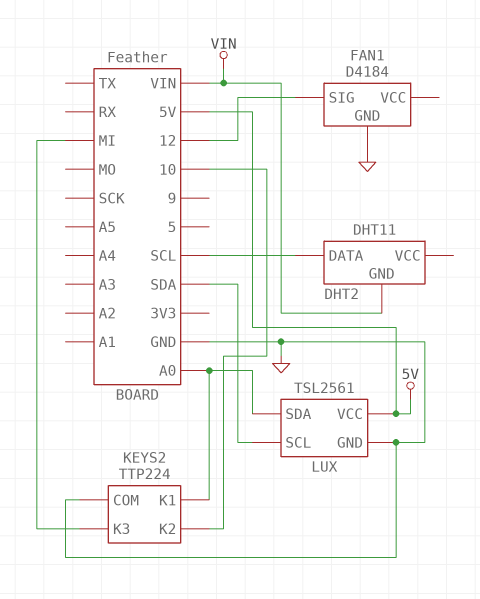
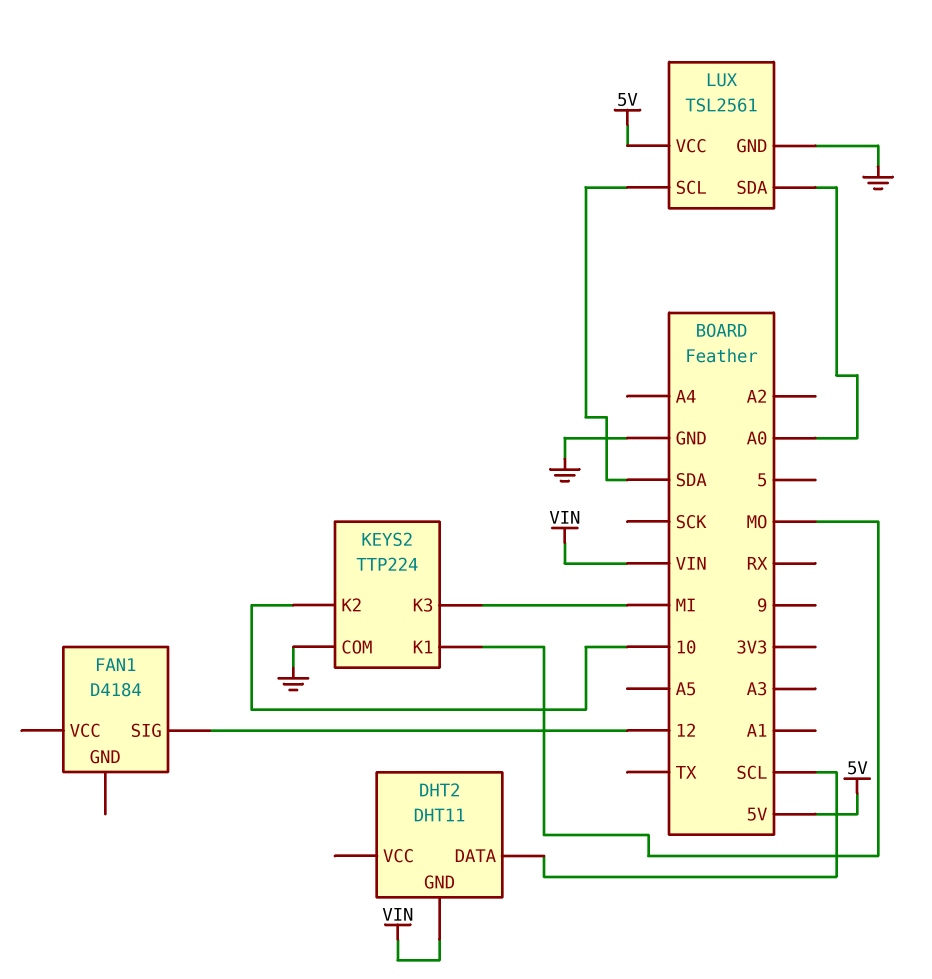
FAN1 pin GND: GND -> none
KEYS2 pin K1: A0 -> MO

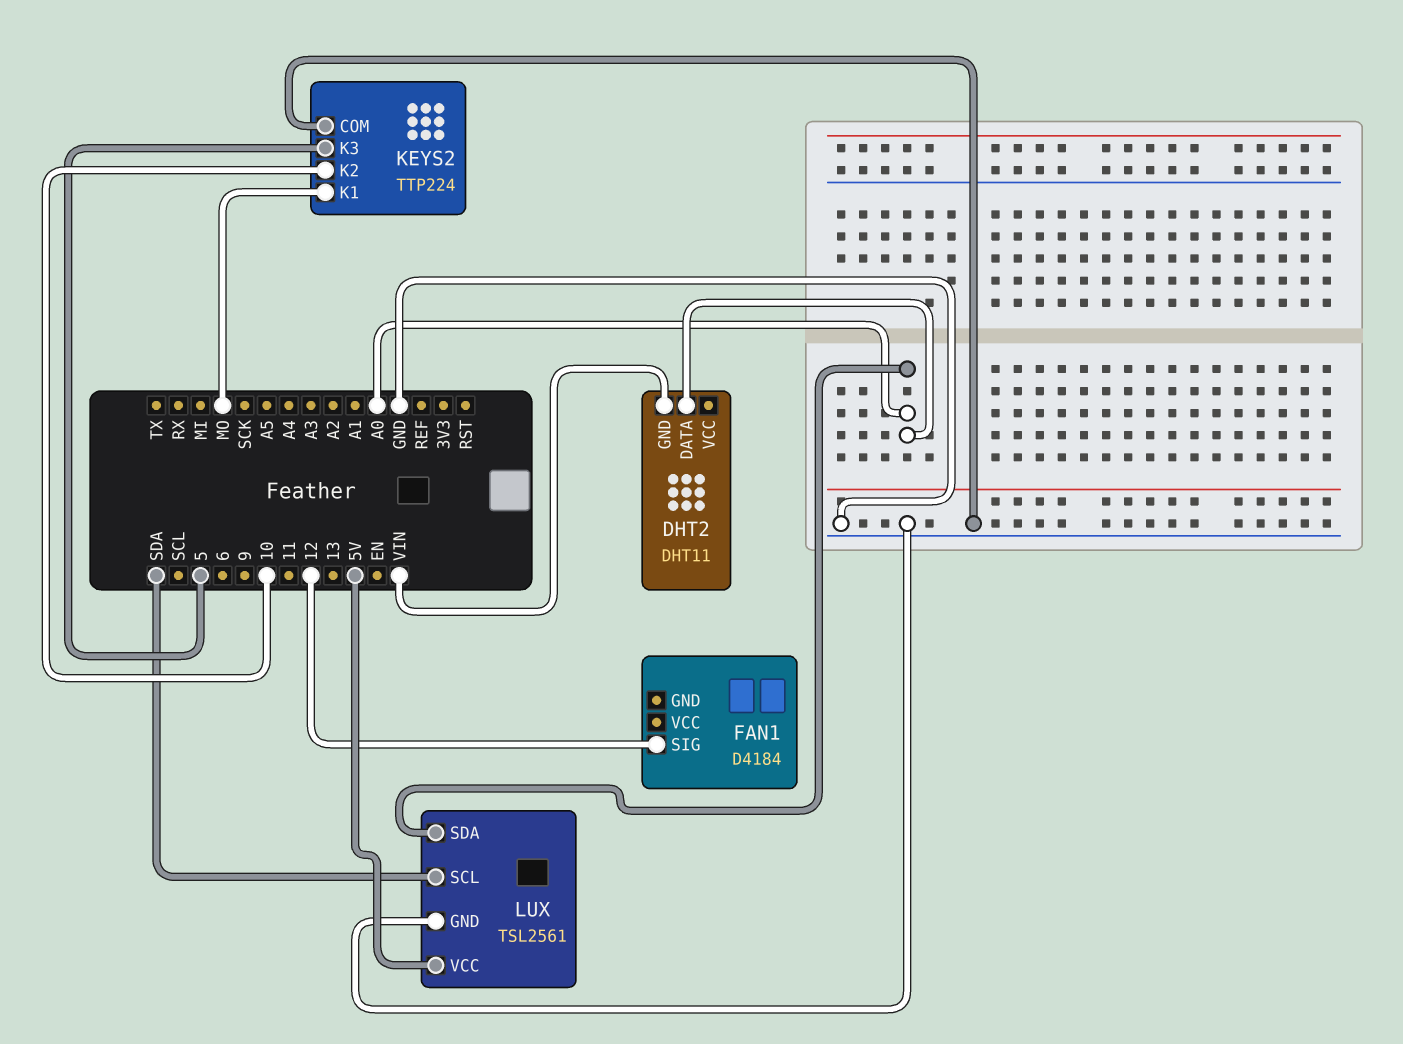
DHT2 pin DATA: SCL -> A0
KEYS2 pin K3: MI -> 5

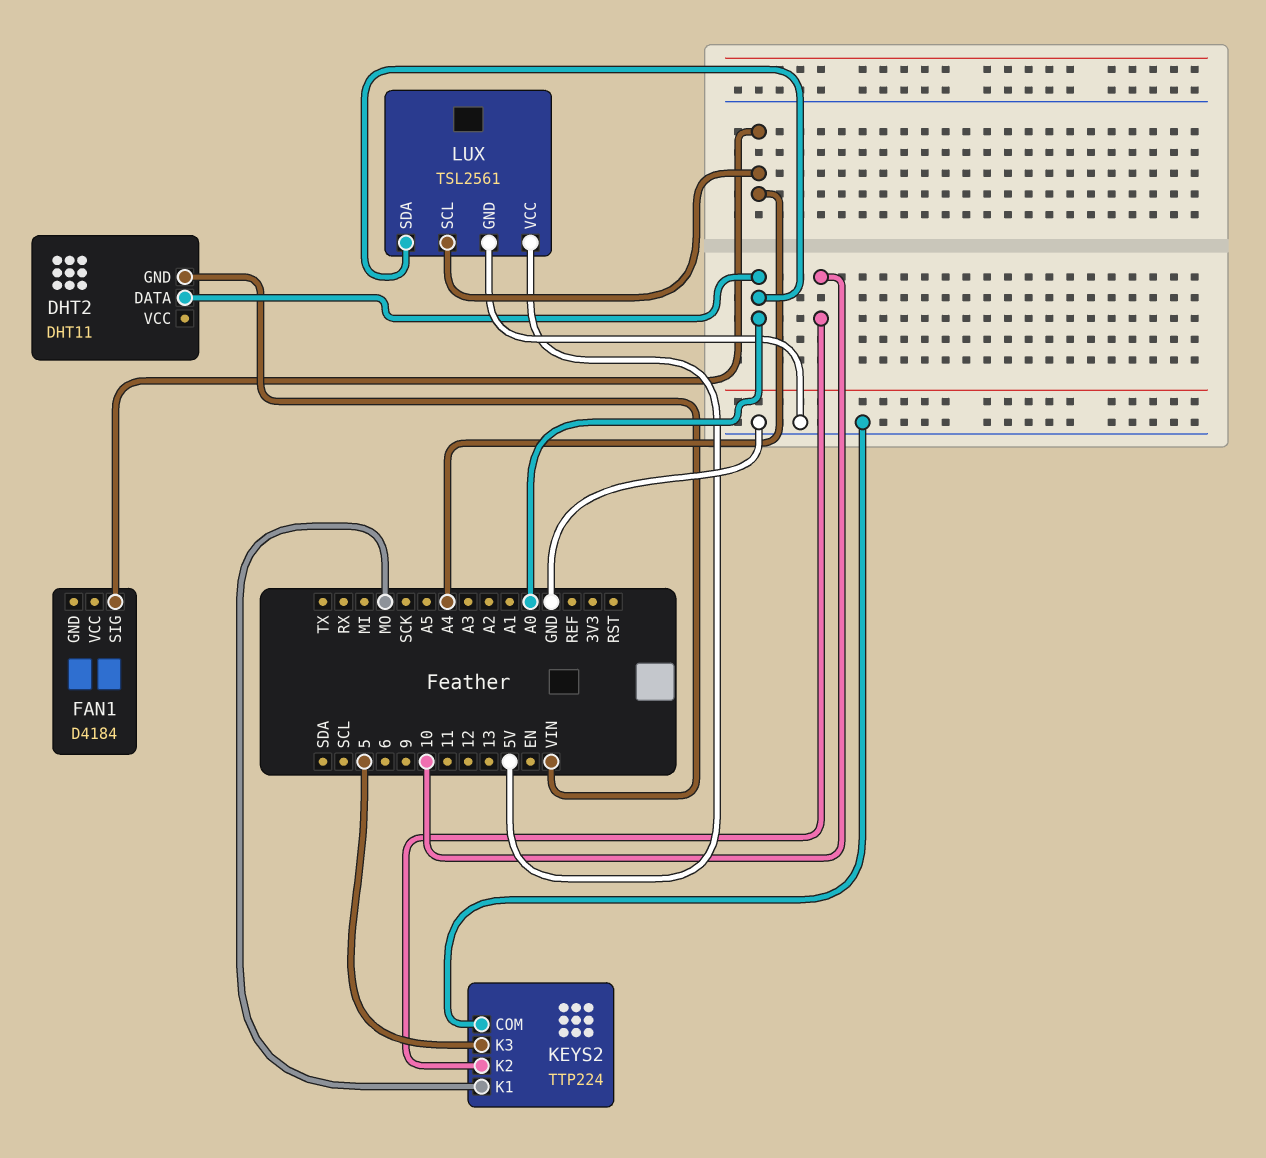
FAN1 pin SIG: 12 -> A4
LUX pin SCL: SDA -> A4

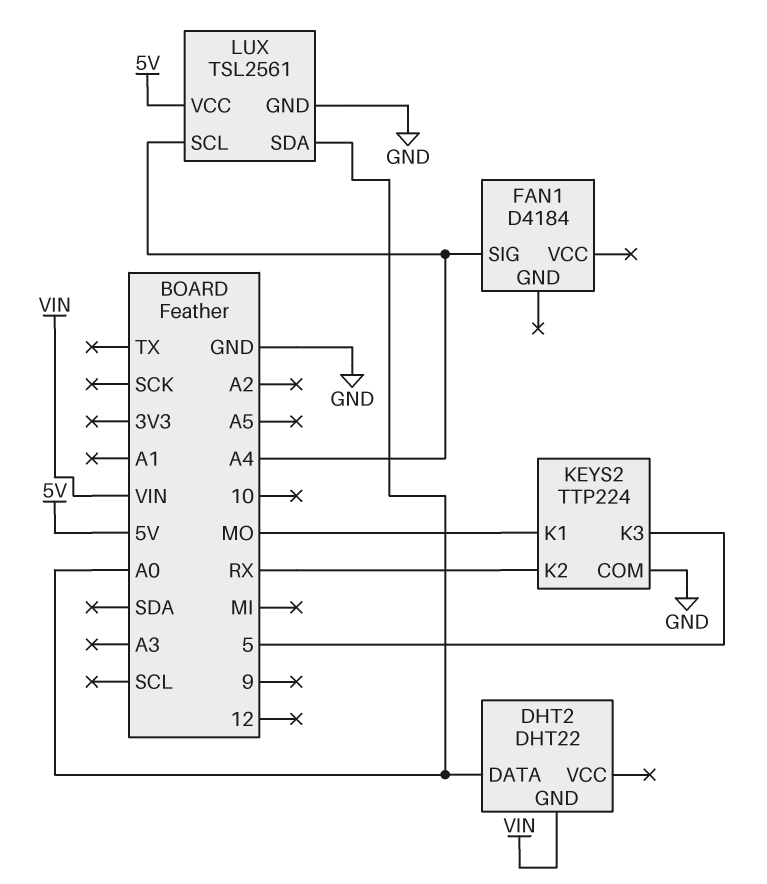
DHT2: DHT11 -> DHT22
KEYS2 pin K2: 10 -> RX

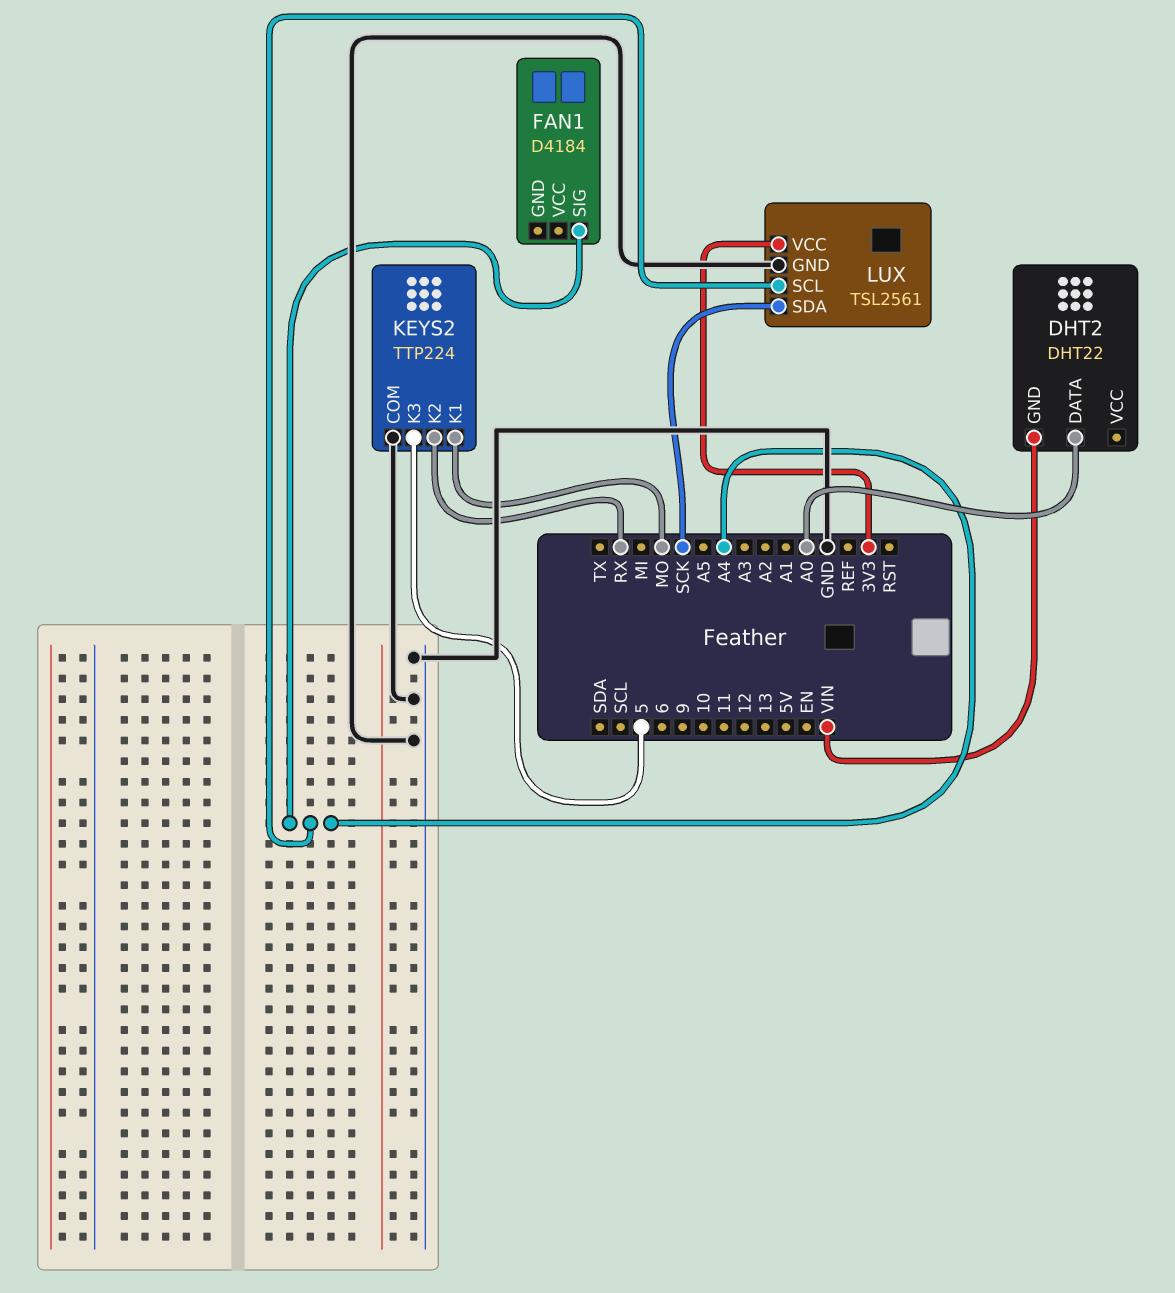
LUX pin SDA: A0 -> SCK
LUX pin VCC: 5V -> 3V3

